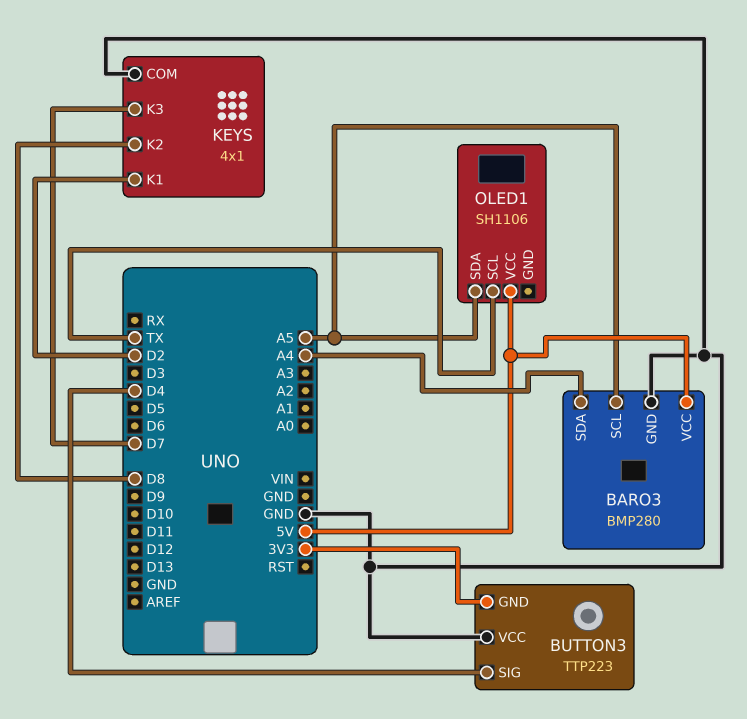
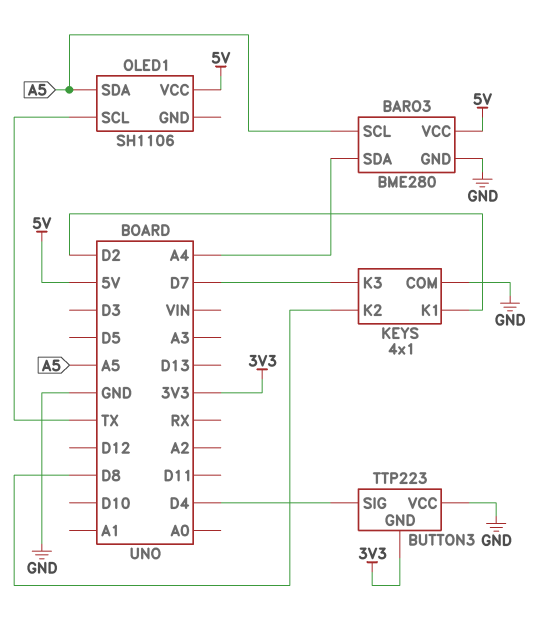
BARO3: BMP280 -> BME280

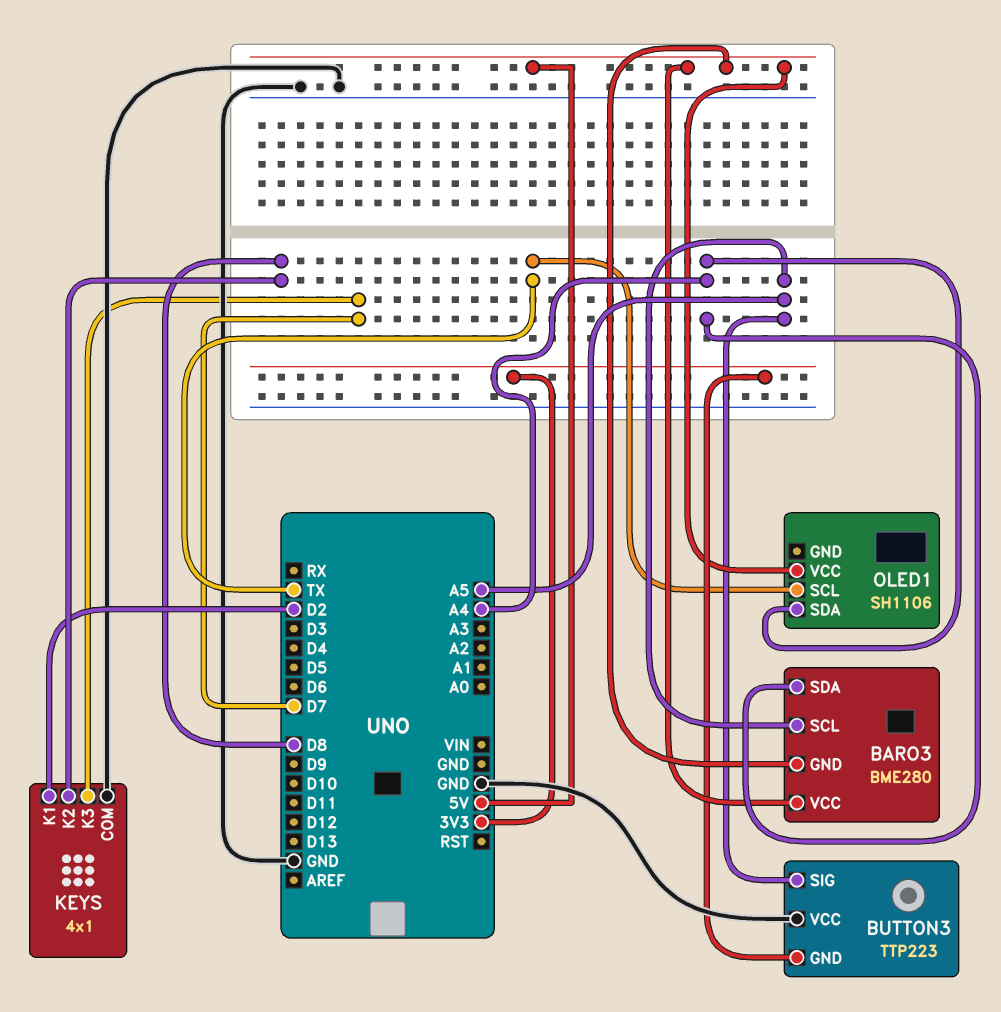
BARO3 pin GND: GND -> 5V
BUTTON3 pin SIG: D4 -> A5
OLED1 pin SDA: A5 -> A4

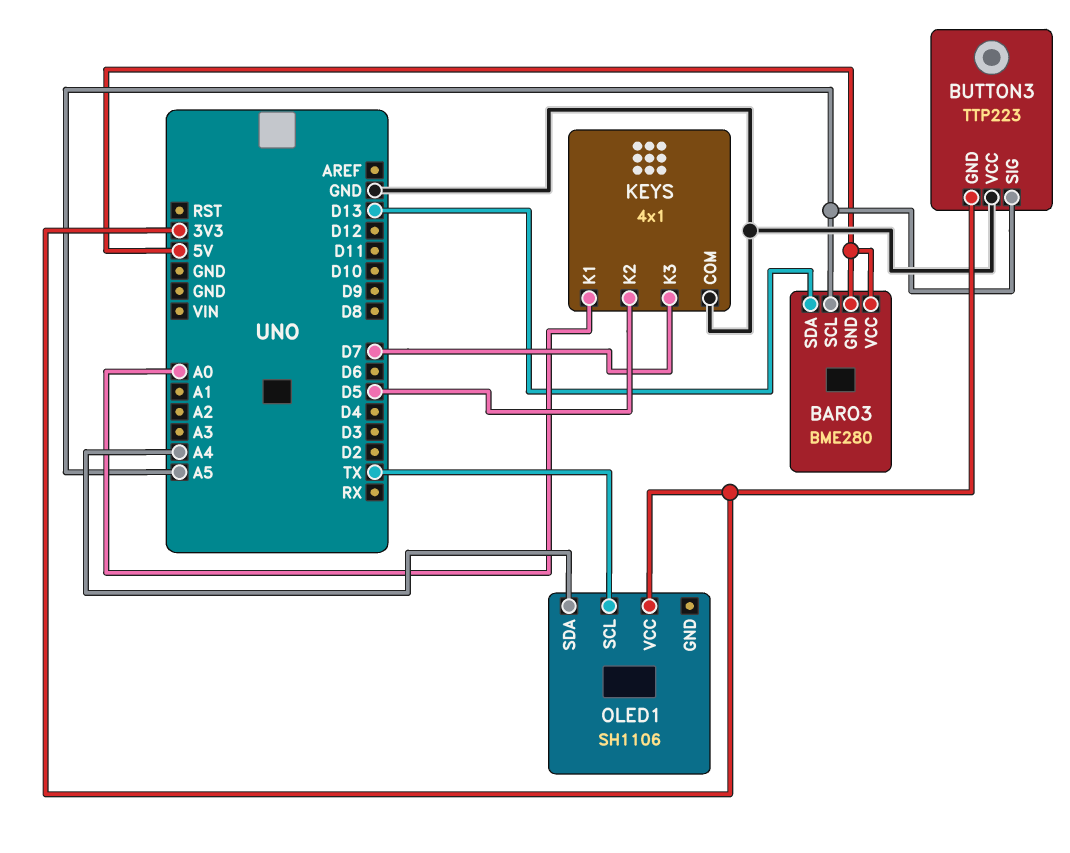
BARO3 pin SDA: A4 -> D13
KEYS pin K1: D2 -> A0
KEYS pin K2: D8 -> D5
OLED1 pin VCC: 5V -> 3V3

